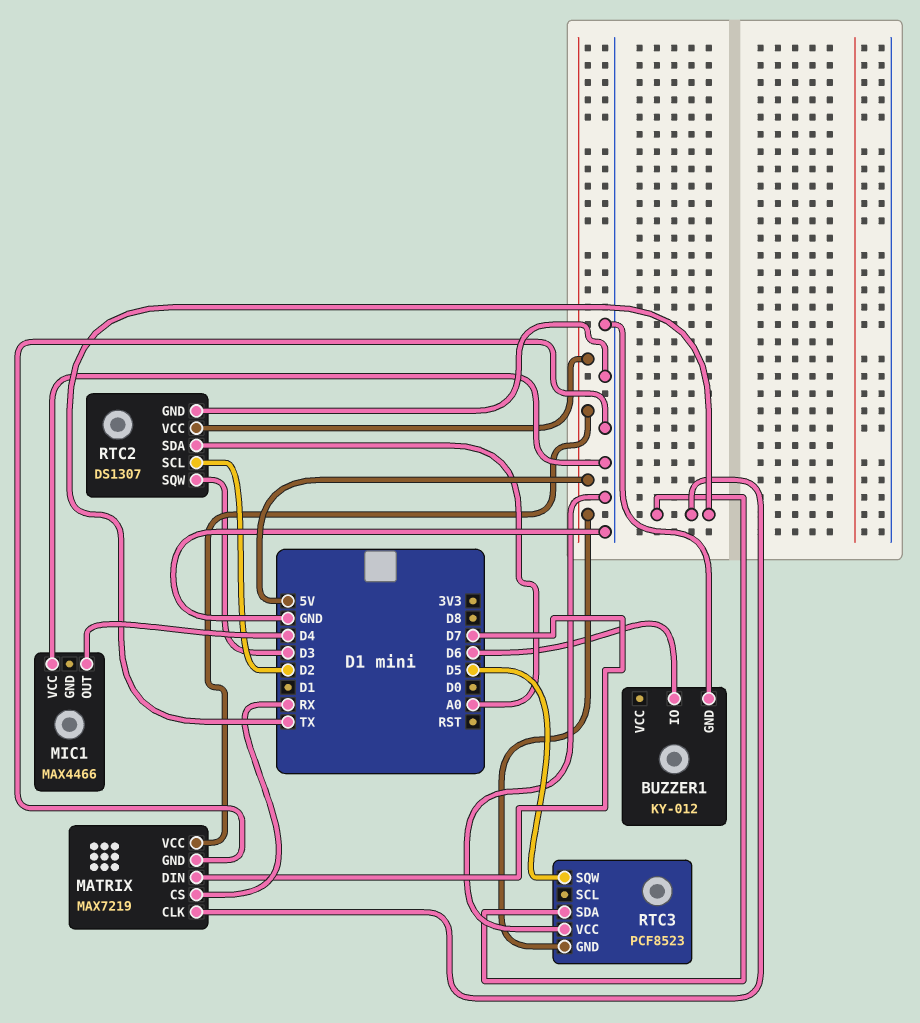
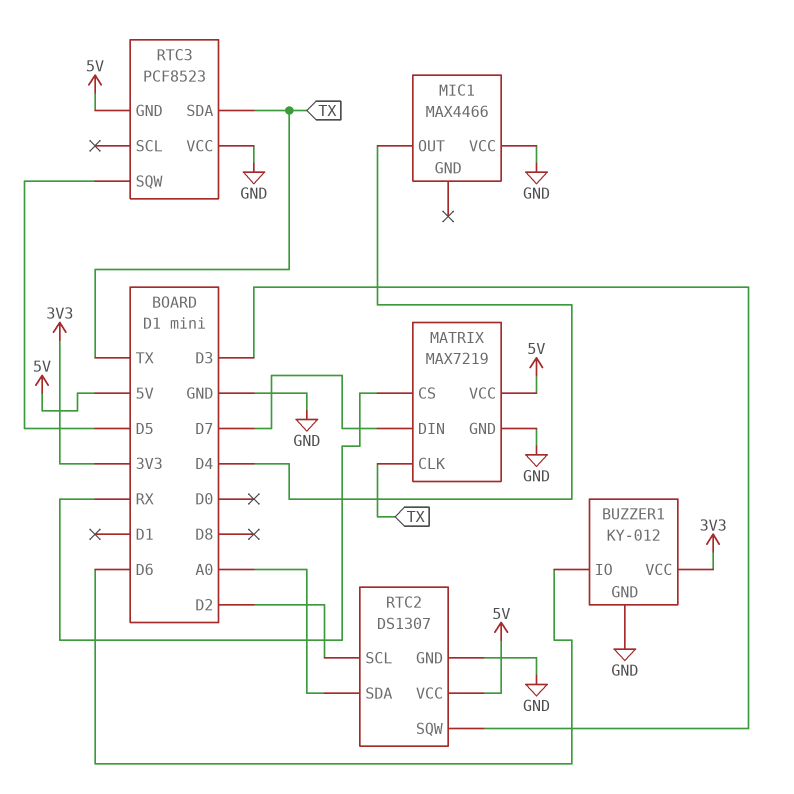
BUZZER1 pin VCC: none -> 3V3

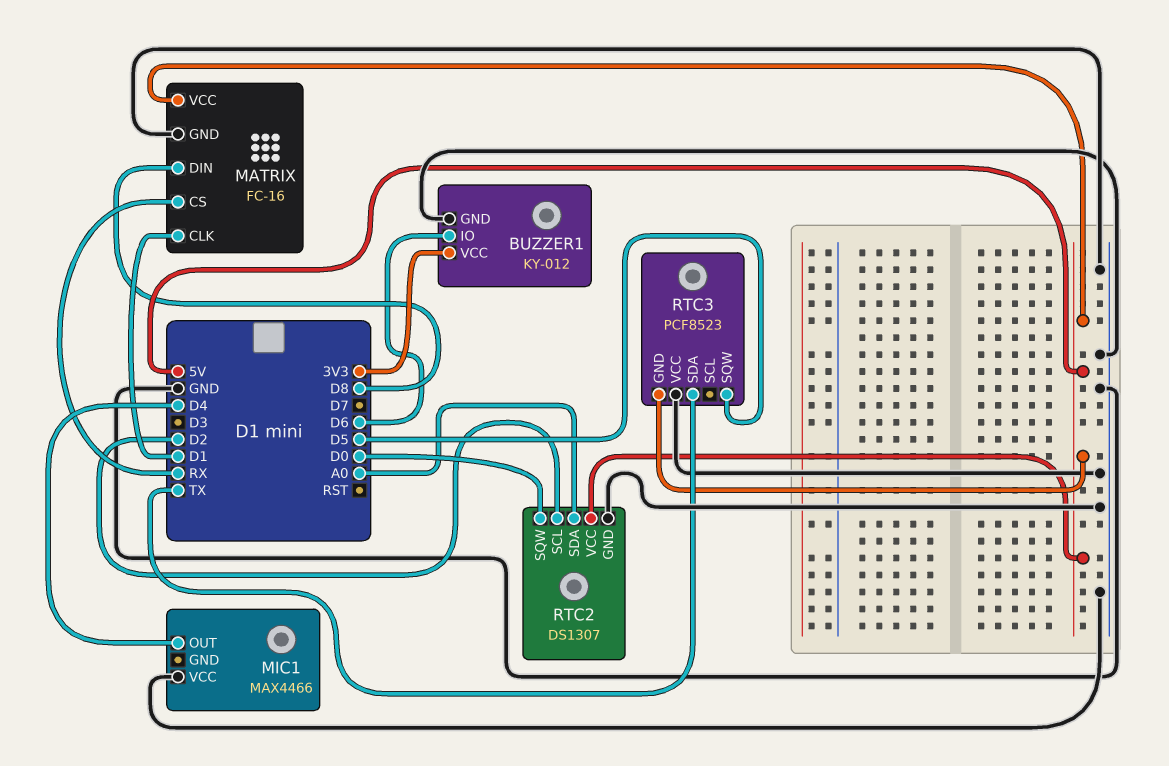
MATRIX: MAX7219 -> FC-16
MATRIX pin CLK: TX -> D1
MATRIX pin DIN: D7 -> D8
RTC2 pin SQW: D3 -> D0

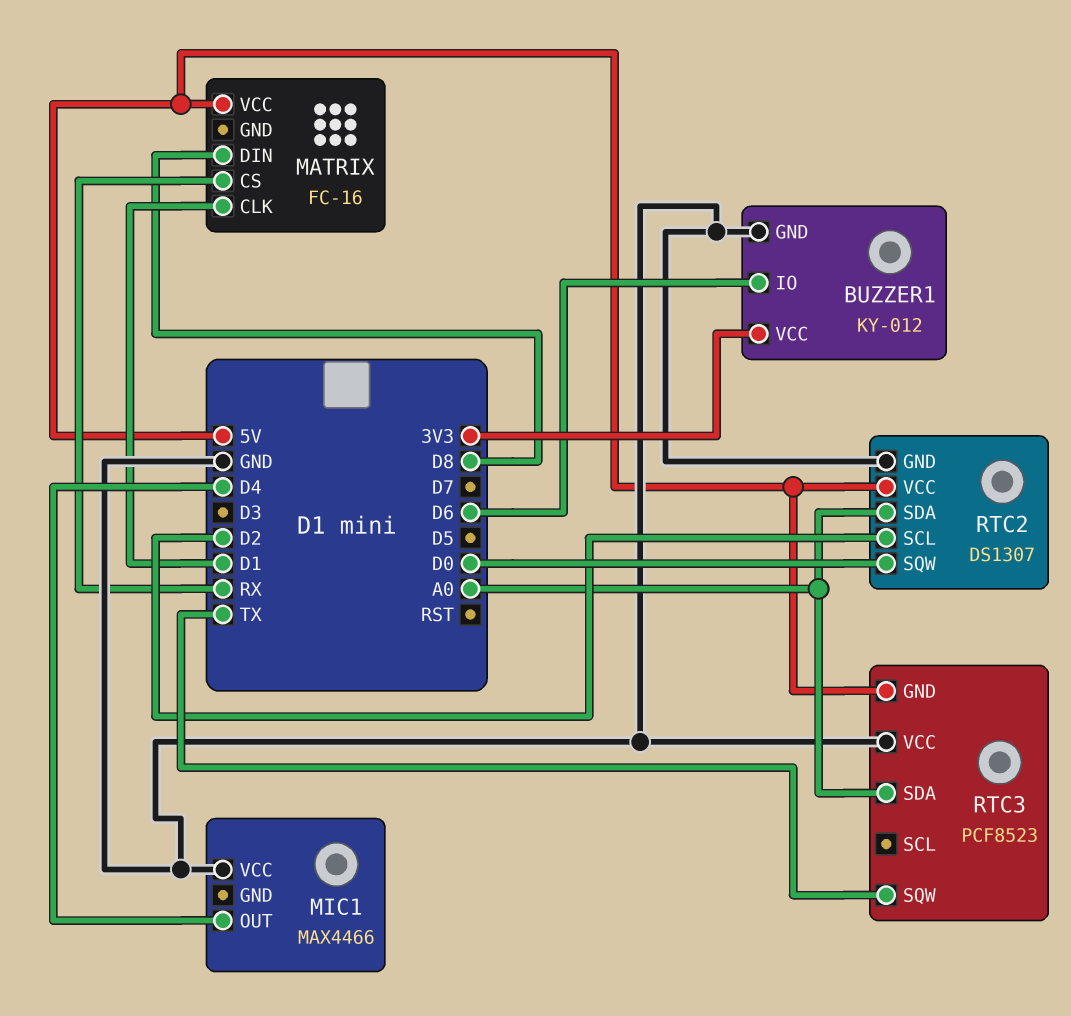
MATRIX pin GND: GND -> none
RTC3 pin SDA: TX -> A0
RTC3 pin SQW: D5 -> TX

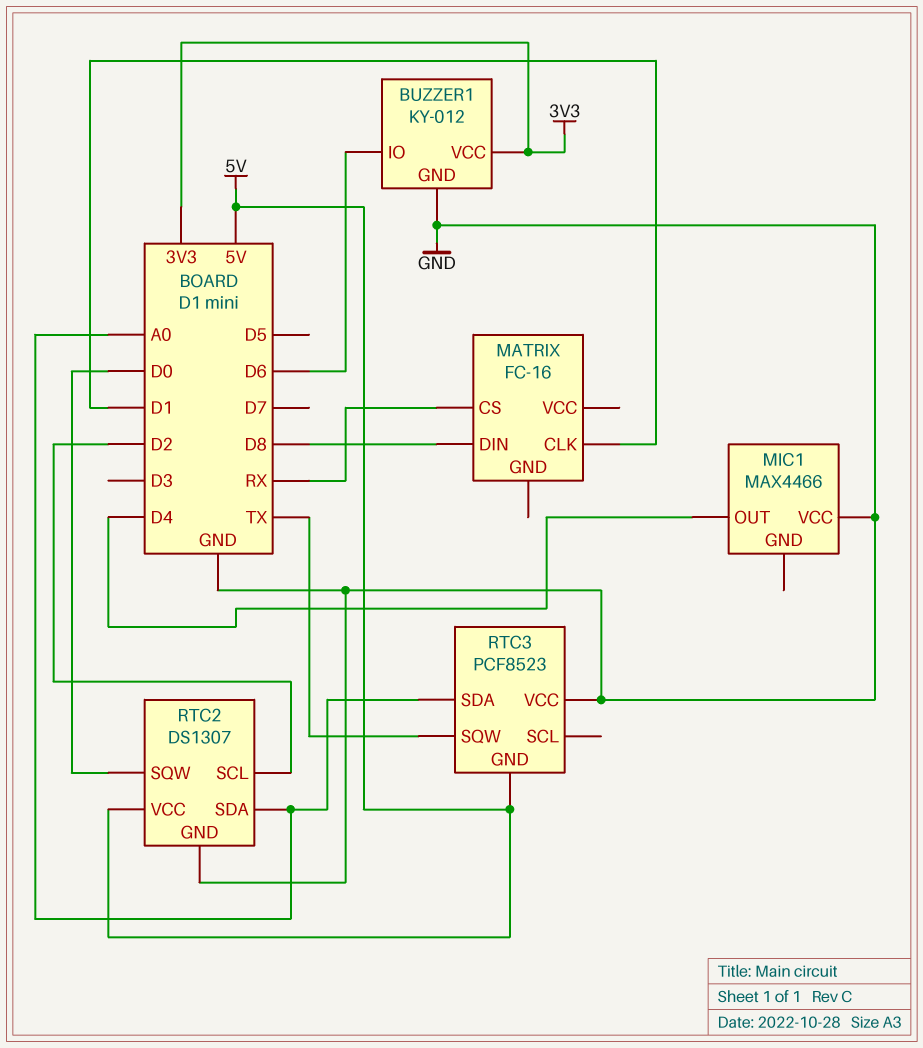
MATRIX pin VCC: 5V -> none

